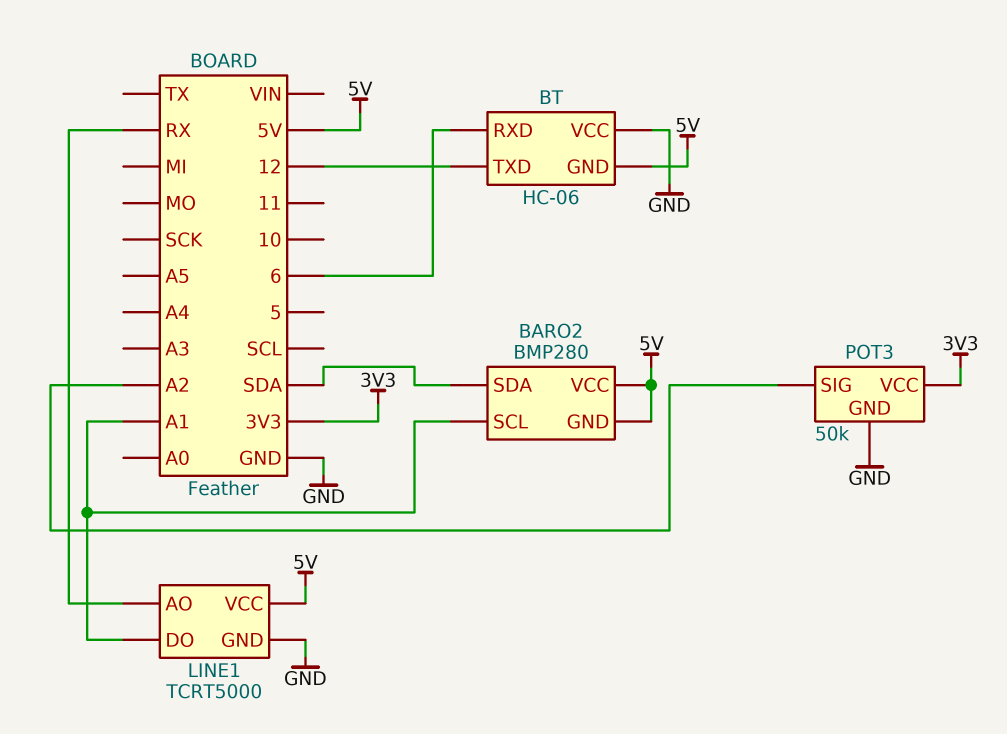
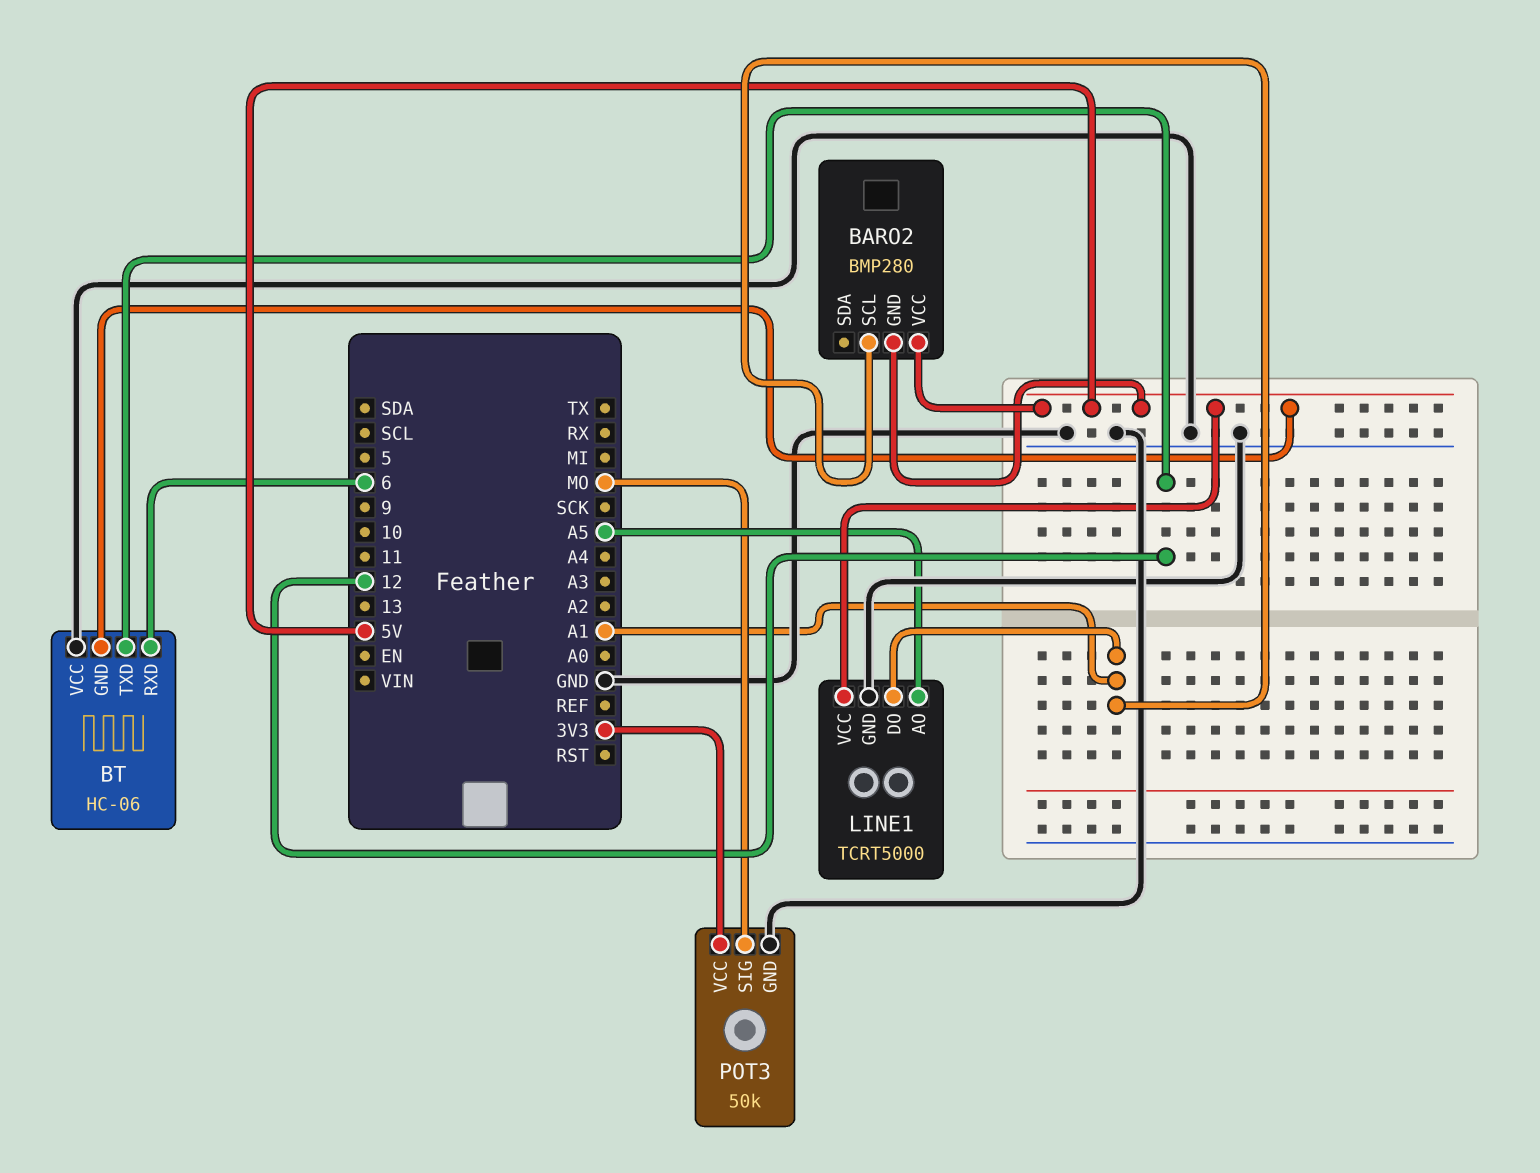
BARO2 pin SDA: SDA -> none
LINE1 pin AO: RX -> A5
POT3 pin SIG: A2 -> MO

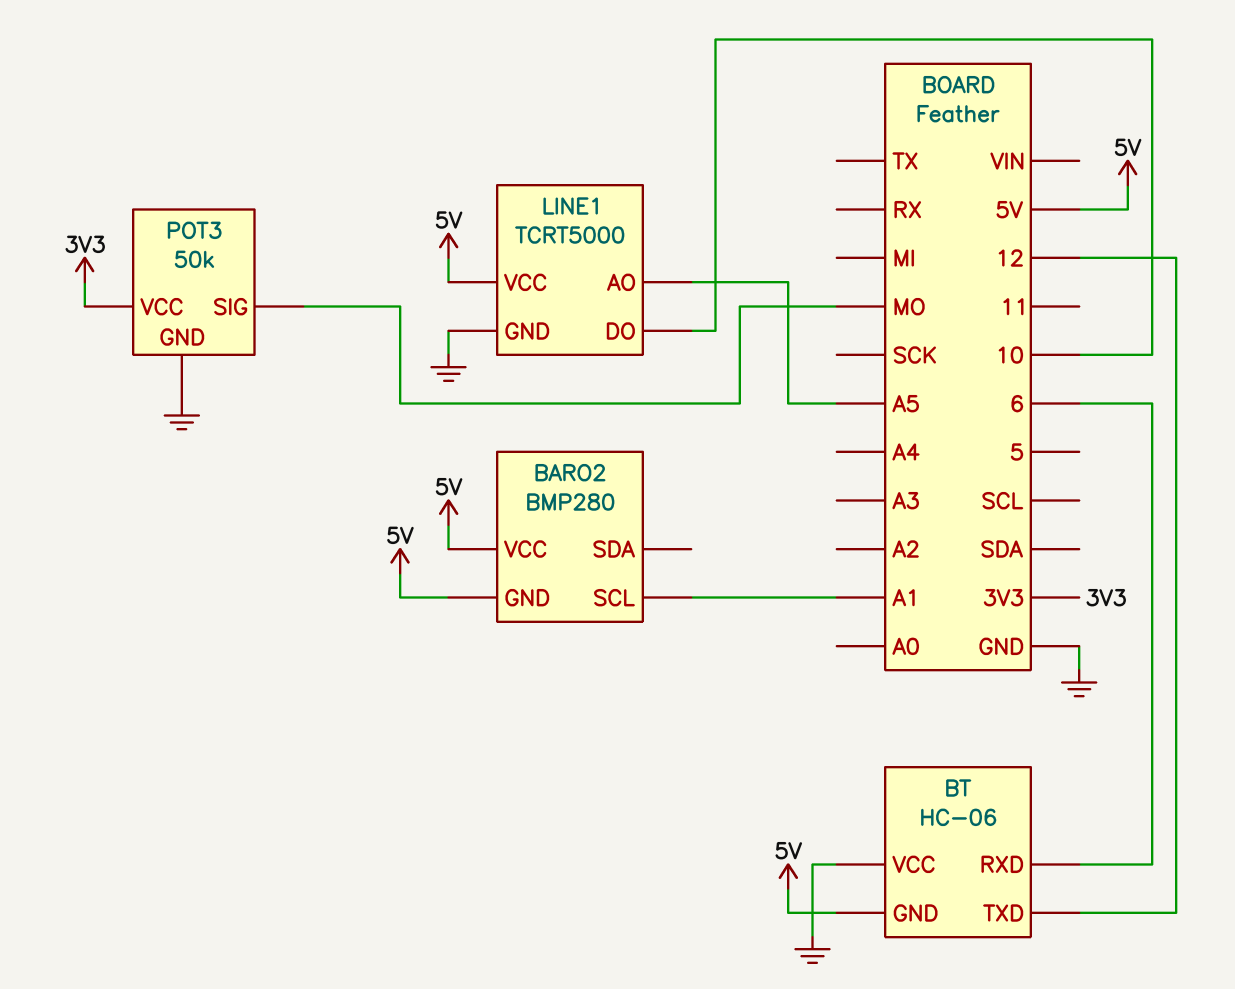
LINE1 pin DO: A1 -> 10

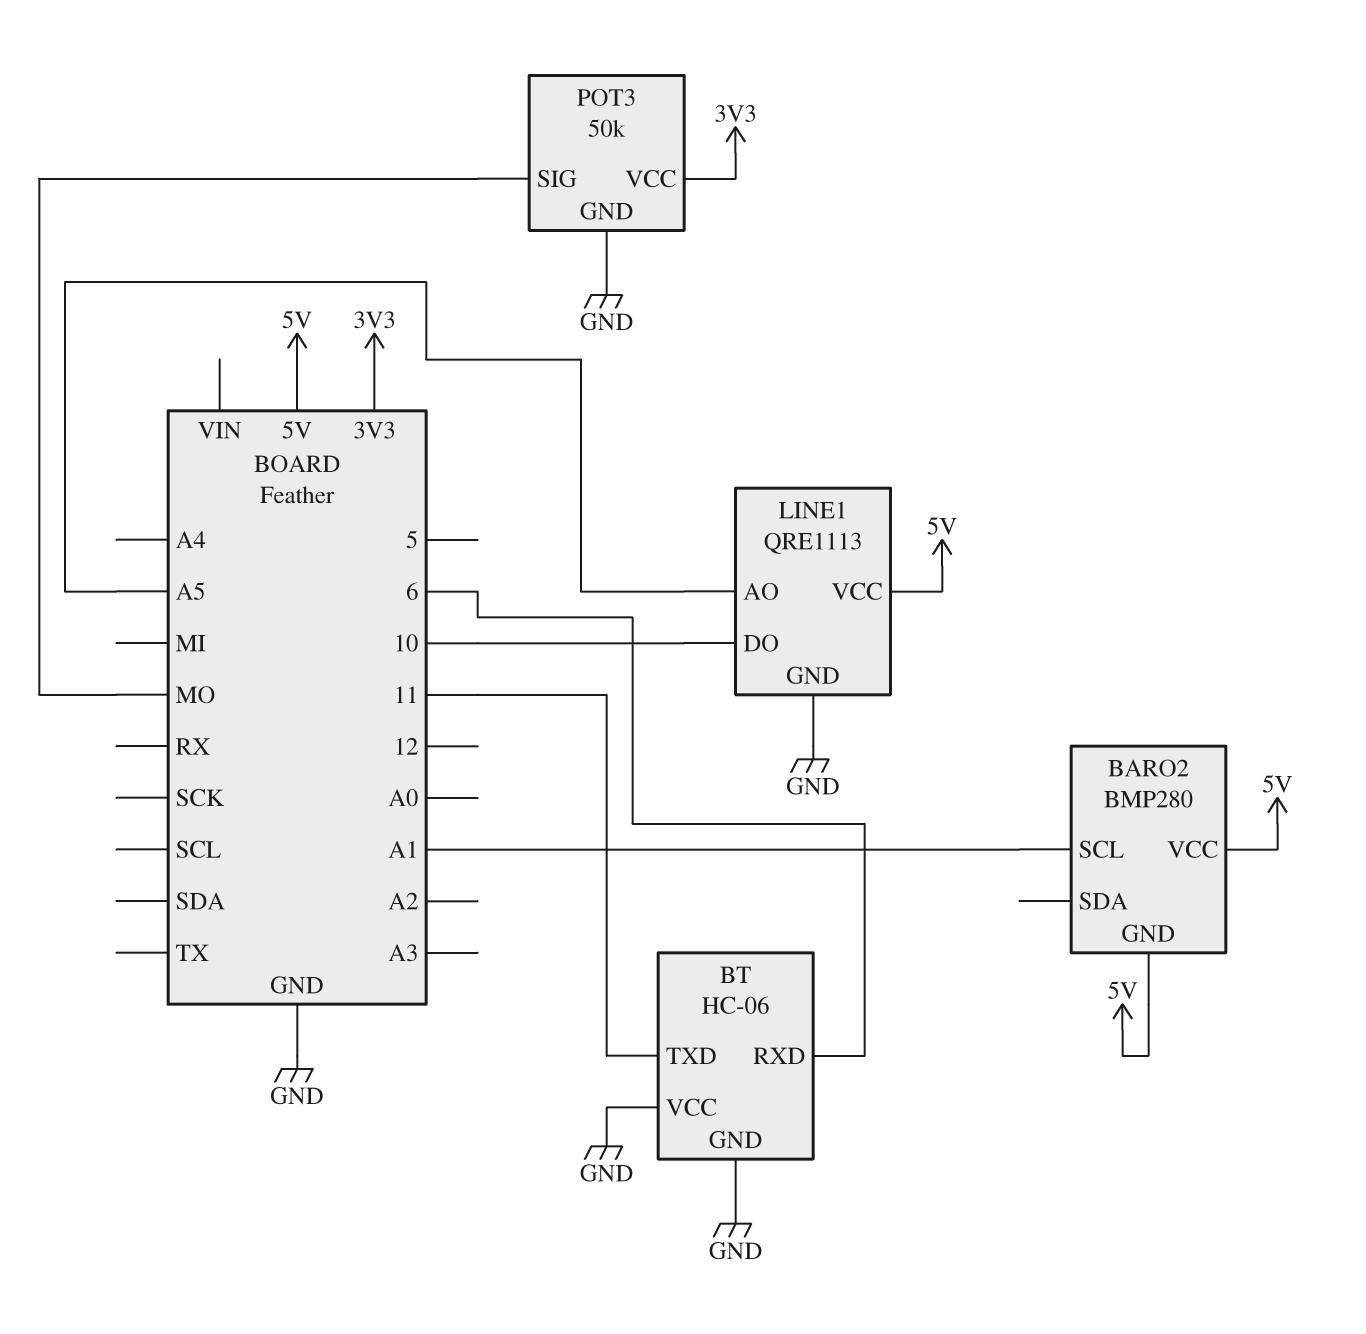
BT pin GND: 5V -> GND
BT pin TXD: 12 -> 11
LINE1: TCRT5000 -> QRE1113

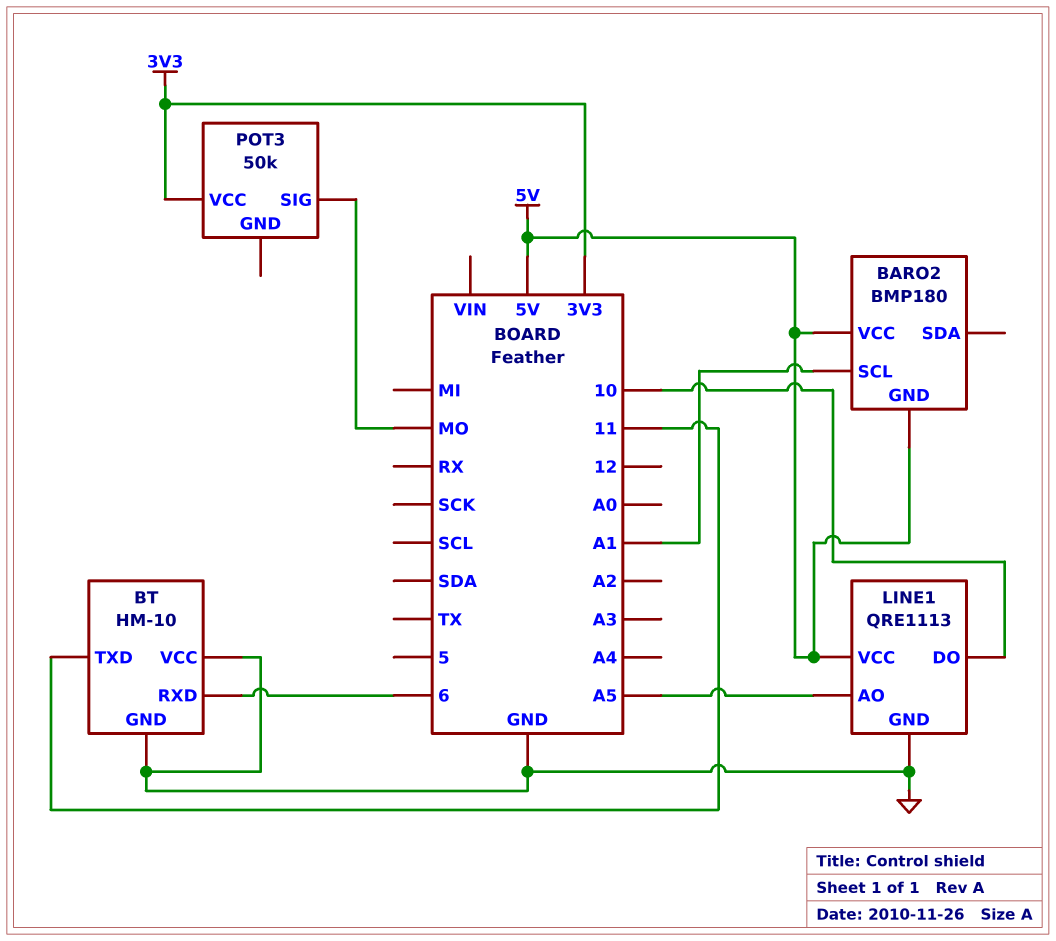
BARO2: BMP280 -> BMP180
BT: HC-06 -> HM-10
POT3 pin GND: GND -> none

